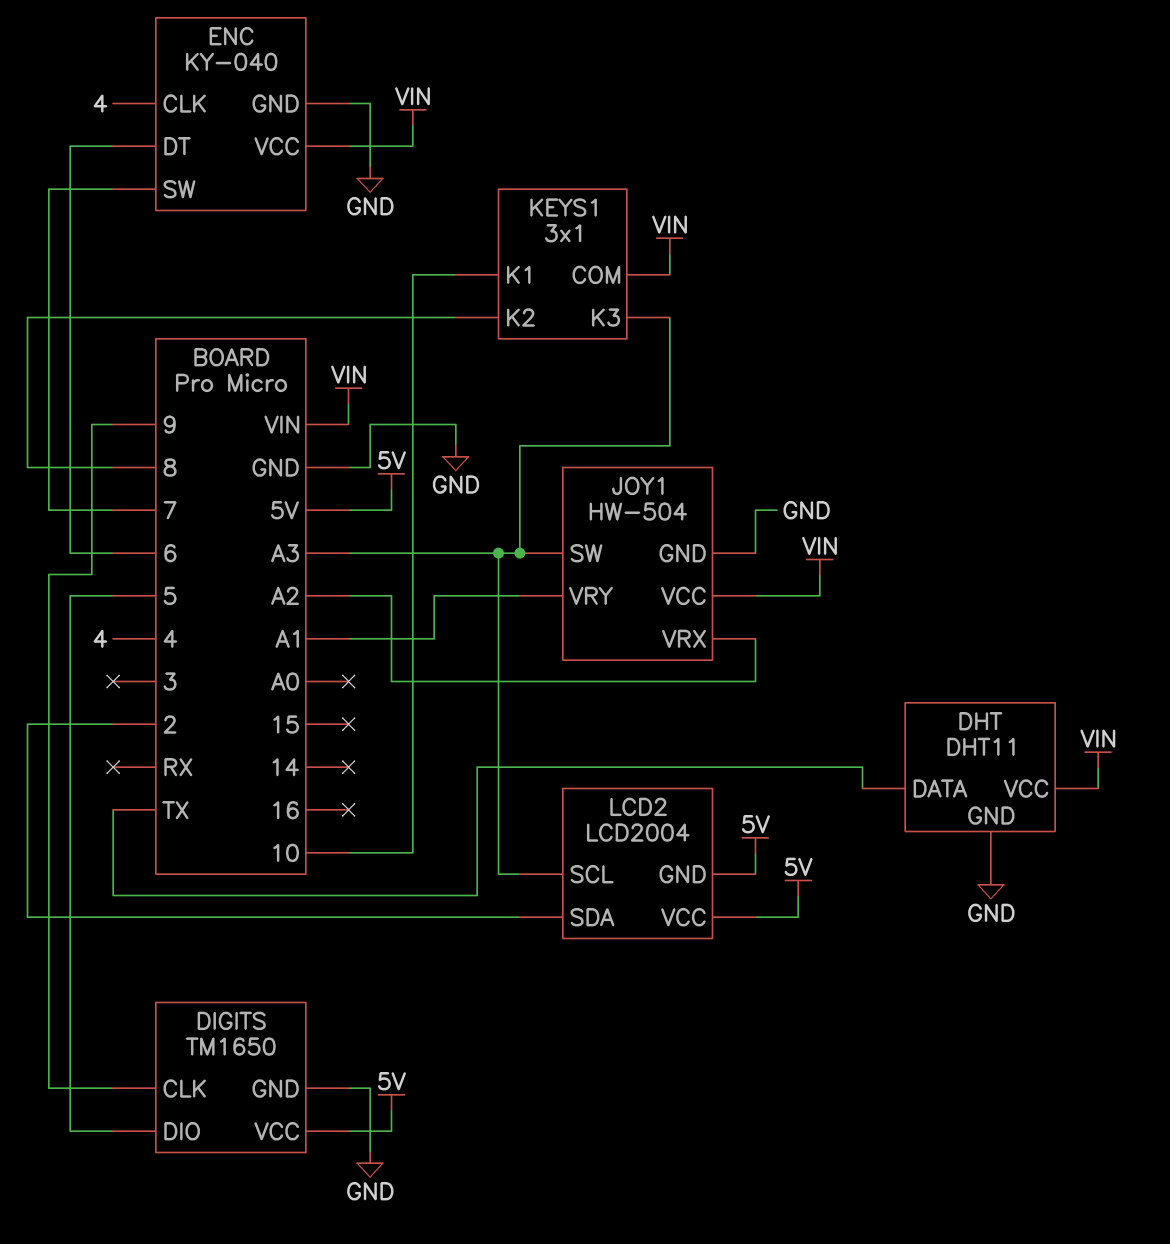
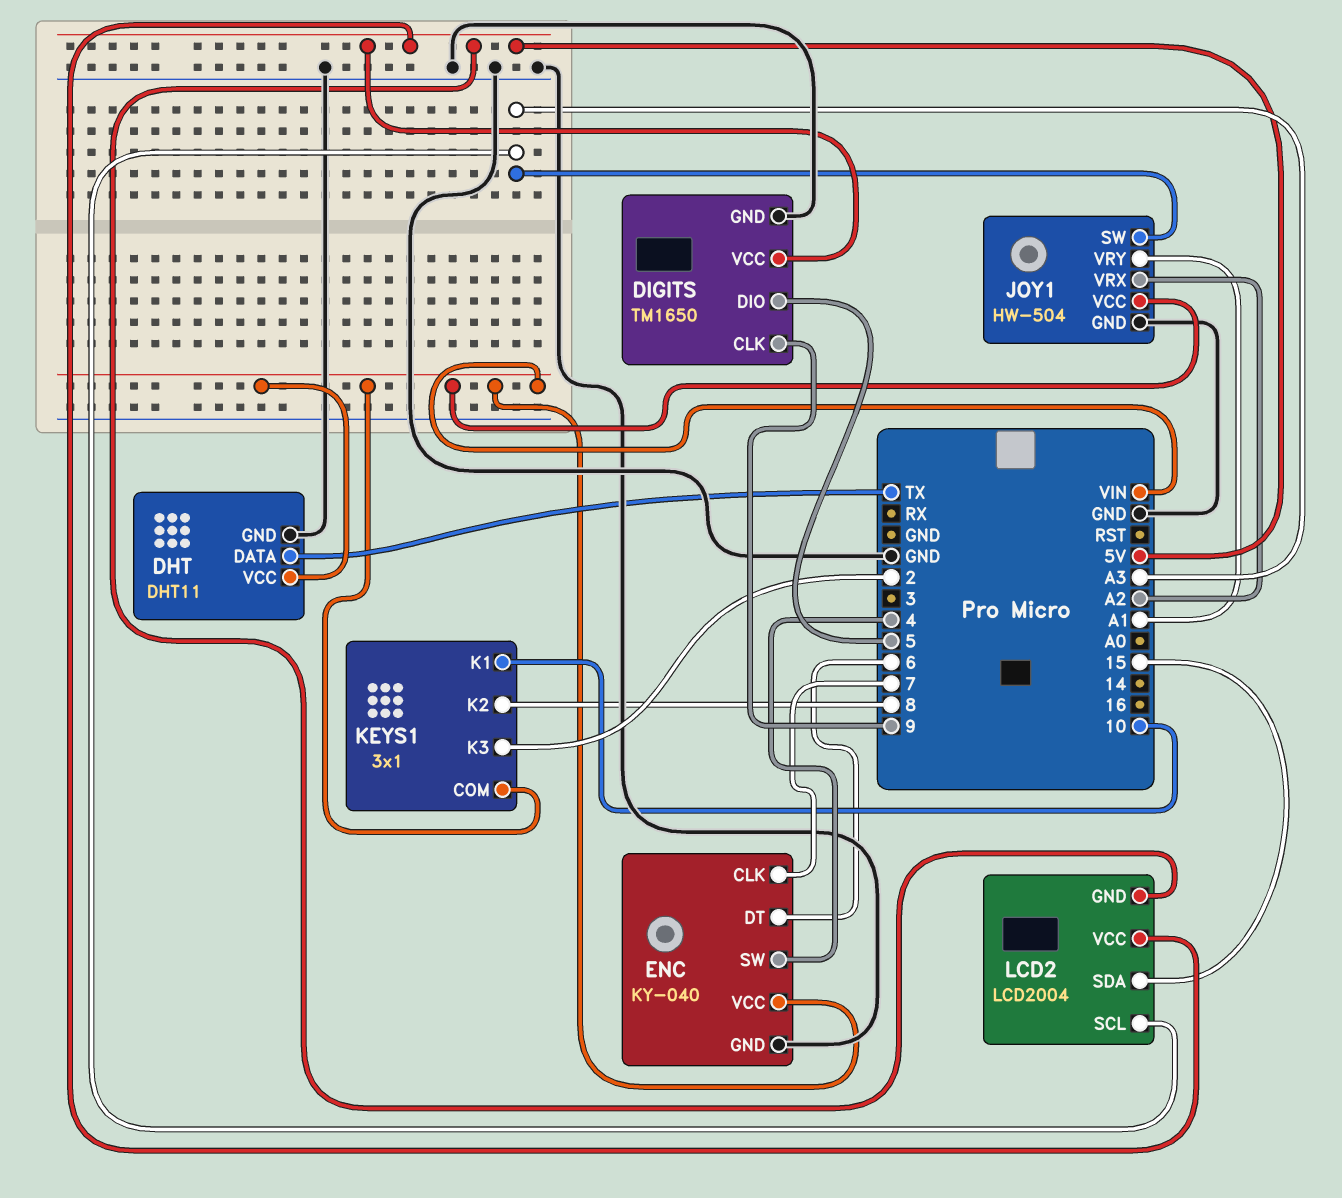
ENC pin CLK: 4 -> 7
ENC pin SW: 7 -> 4
KEYS1 pin K3: A3 -> 2
LCD2 pin SDA: 2 -> 15

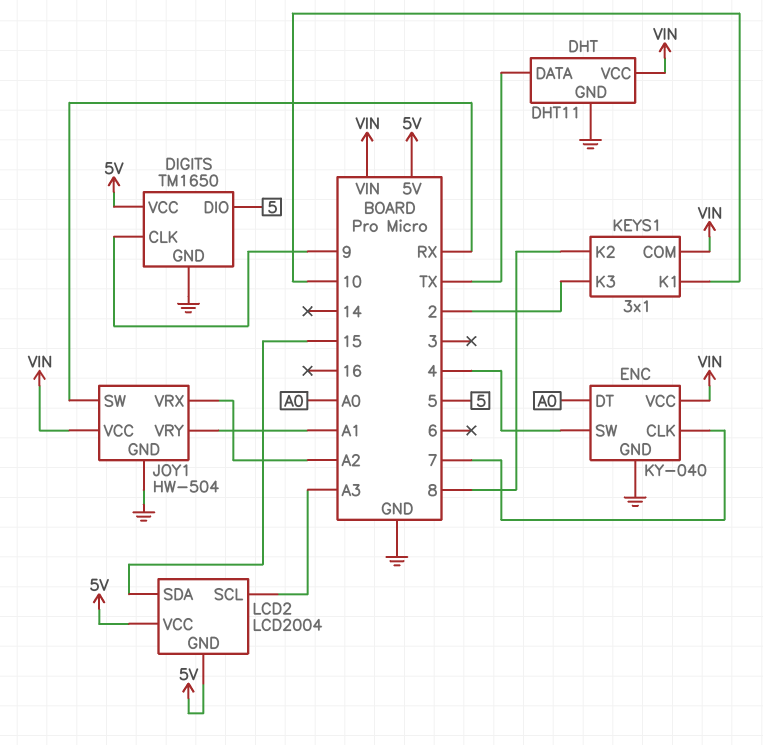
ENC pin DT: 6 -> A0
JOY1 pin SW: A3 -> RX

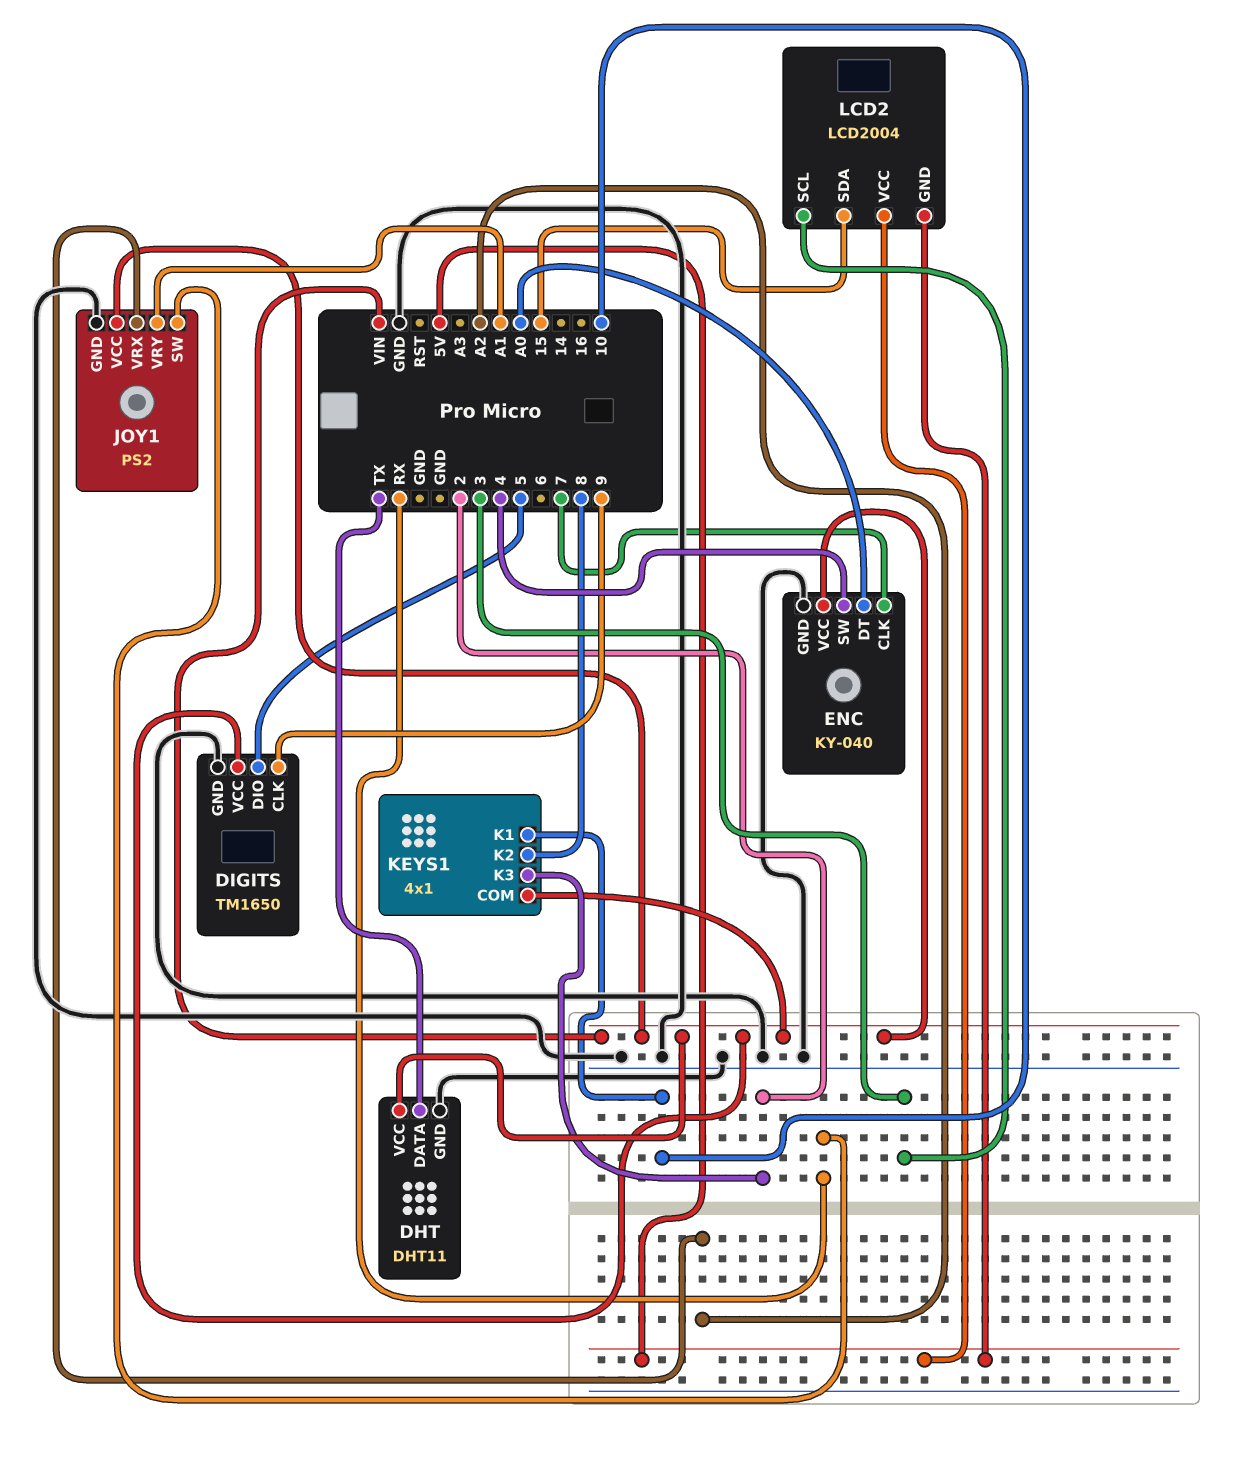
DIGITS pin VCC: 5V -> VIN
JOY1: HW-504 -> PS2
KEYS1: 3x1 -> 4x1
LCD2 pin SCL: A3 -> 3

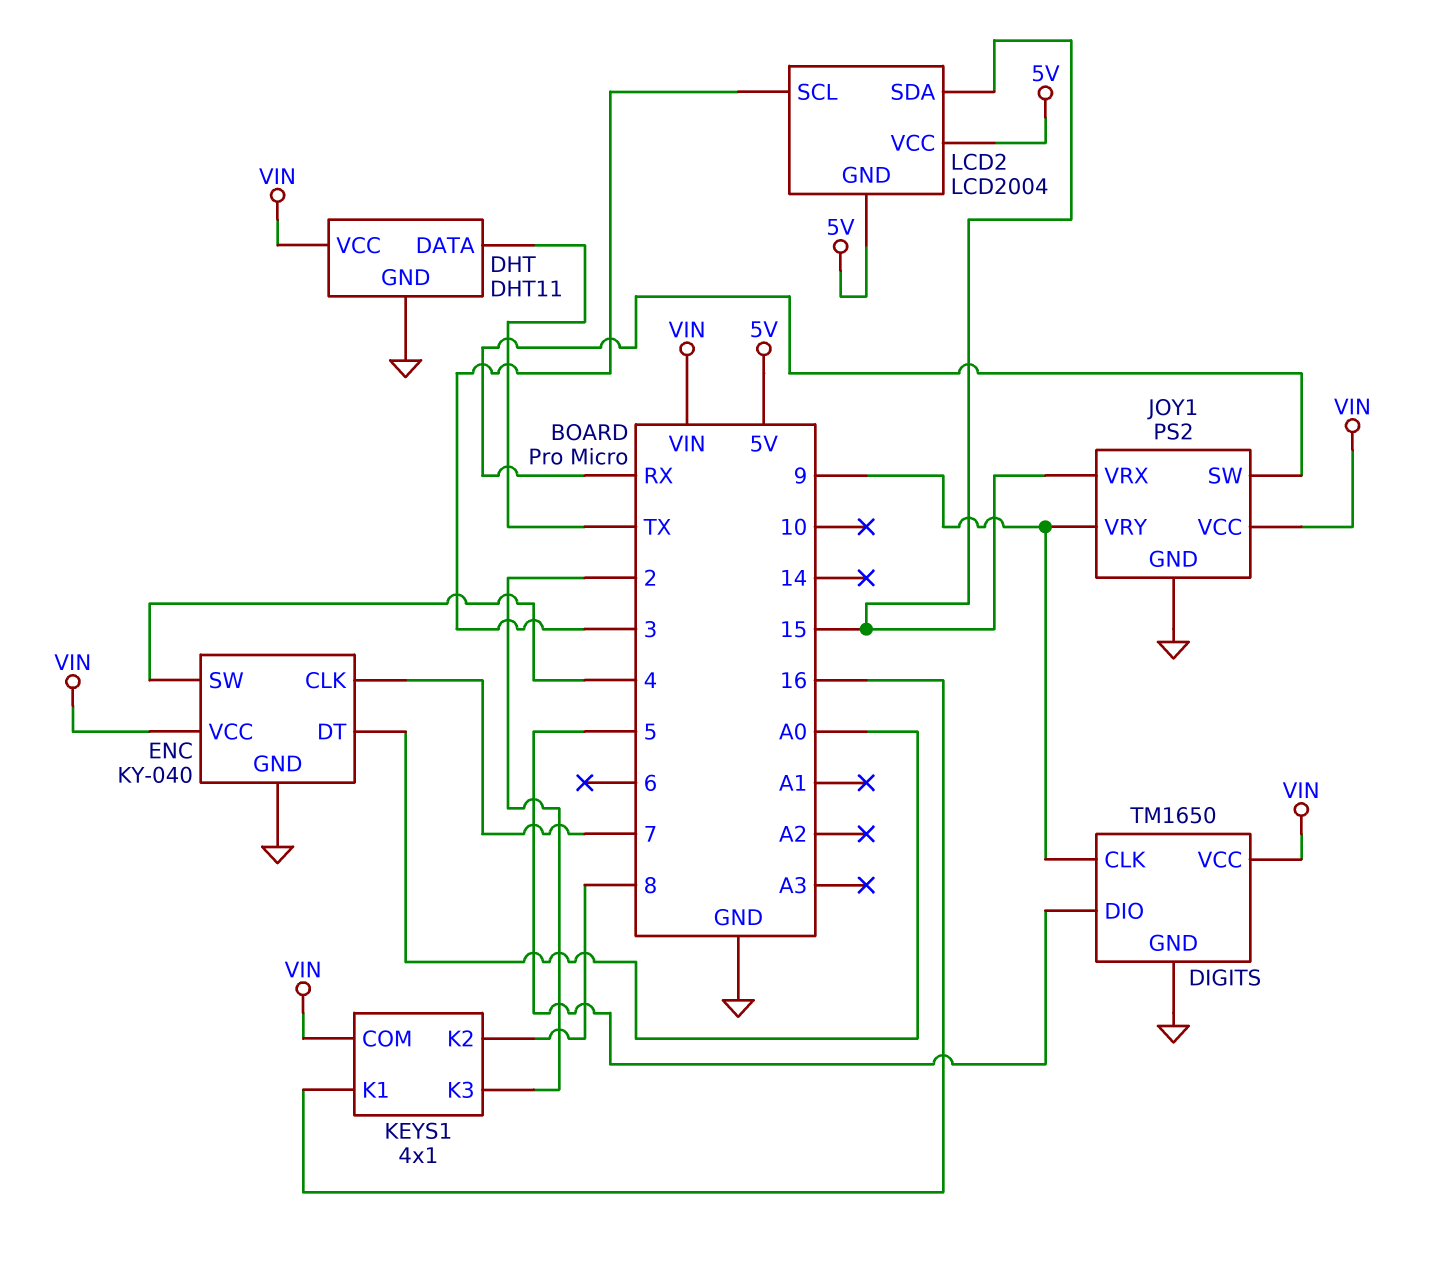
JOY1 pin VRX: A2 -> 15
JOY1 pin VRY: A1 -> 9
KEYS1 pin K1: 10 -> 16

